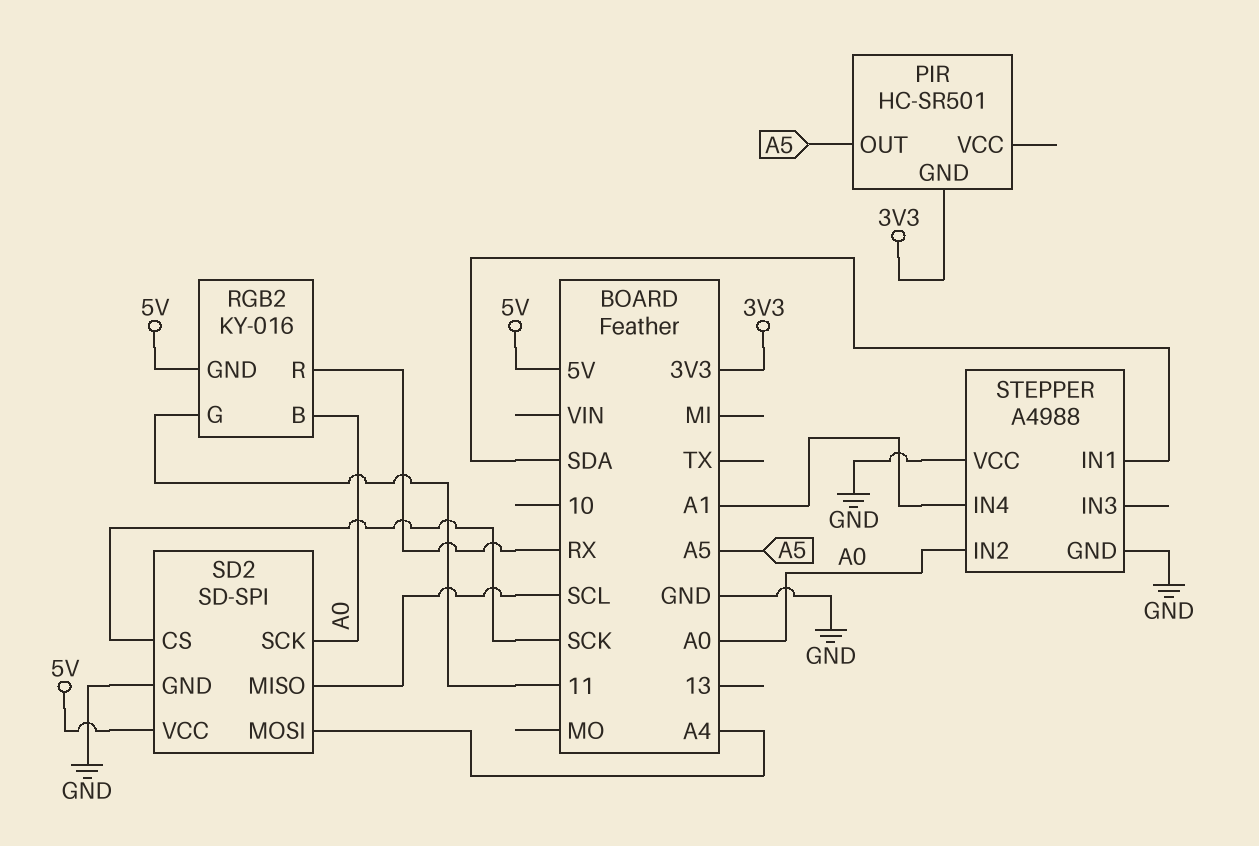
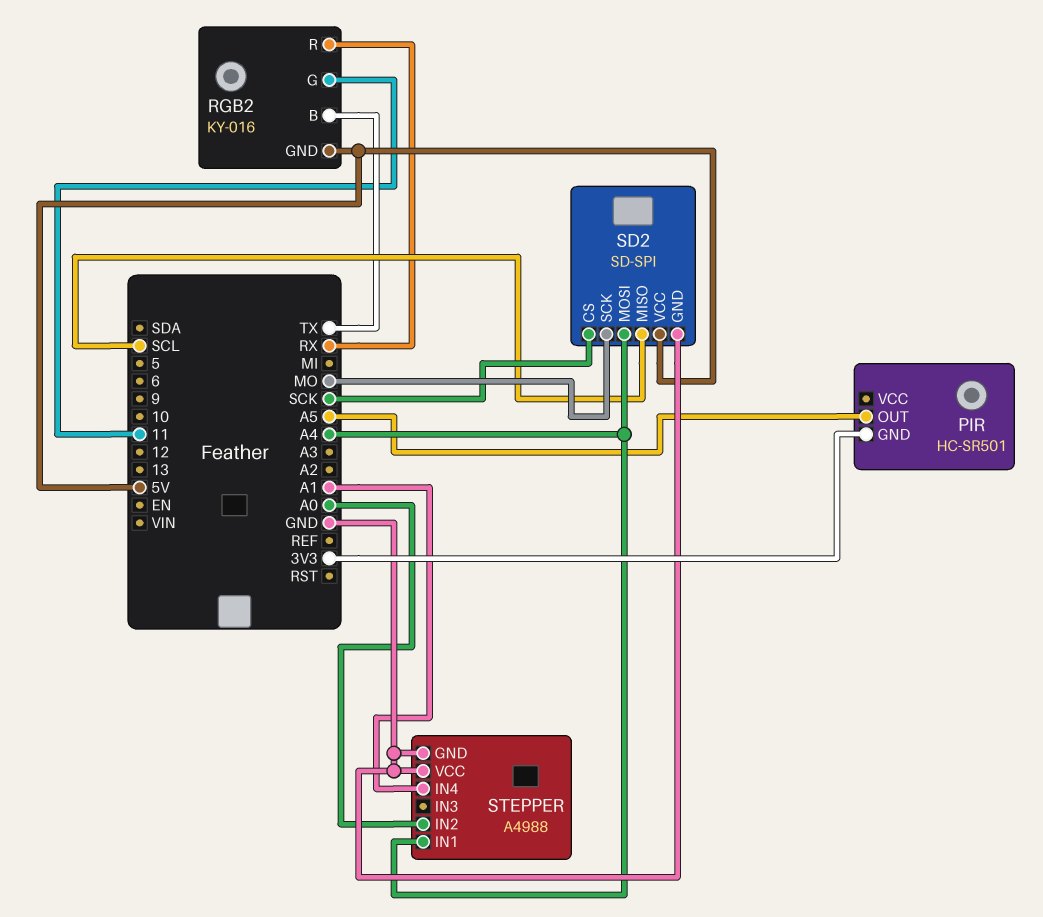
RGB2 pin B: A0 -> TX
SD2 pin SCK: A0 -> MO
STEPPER pin IN1: SDA -> A4

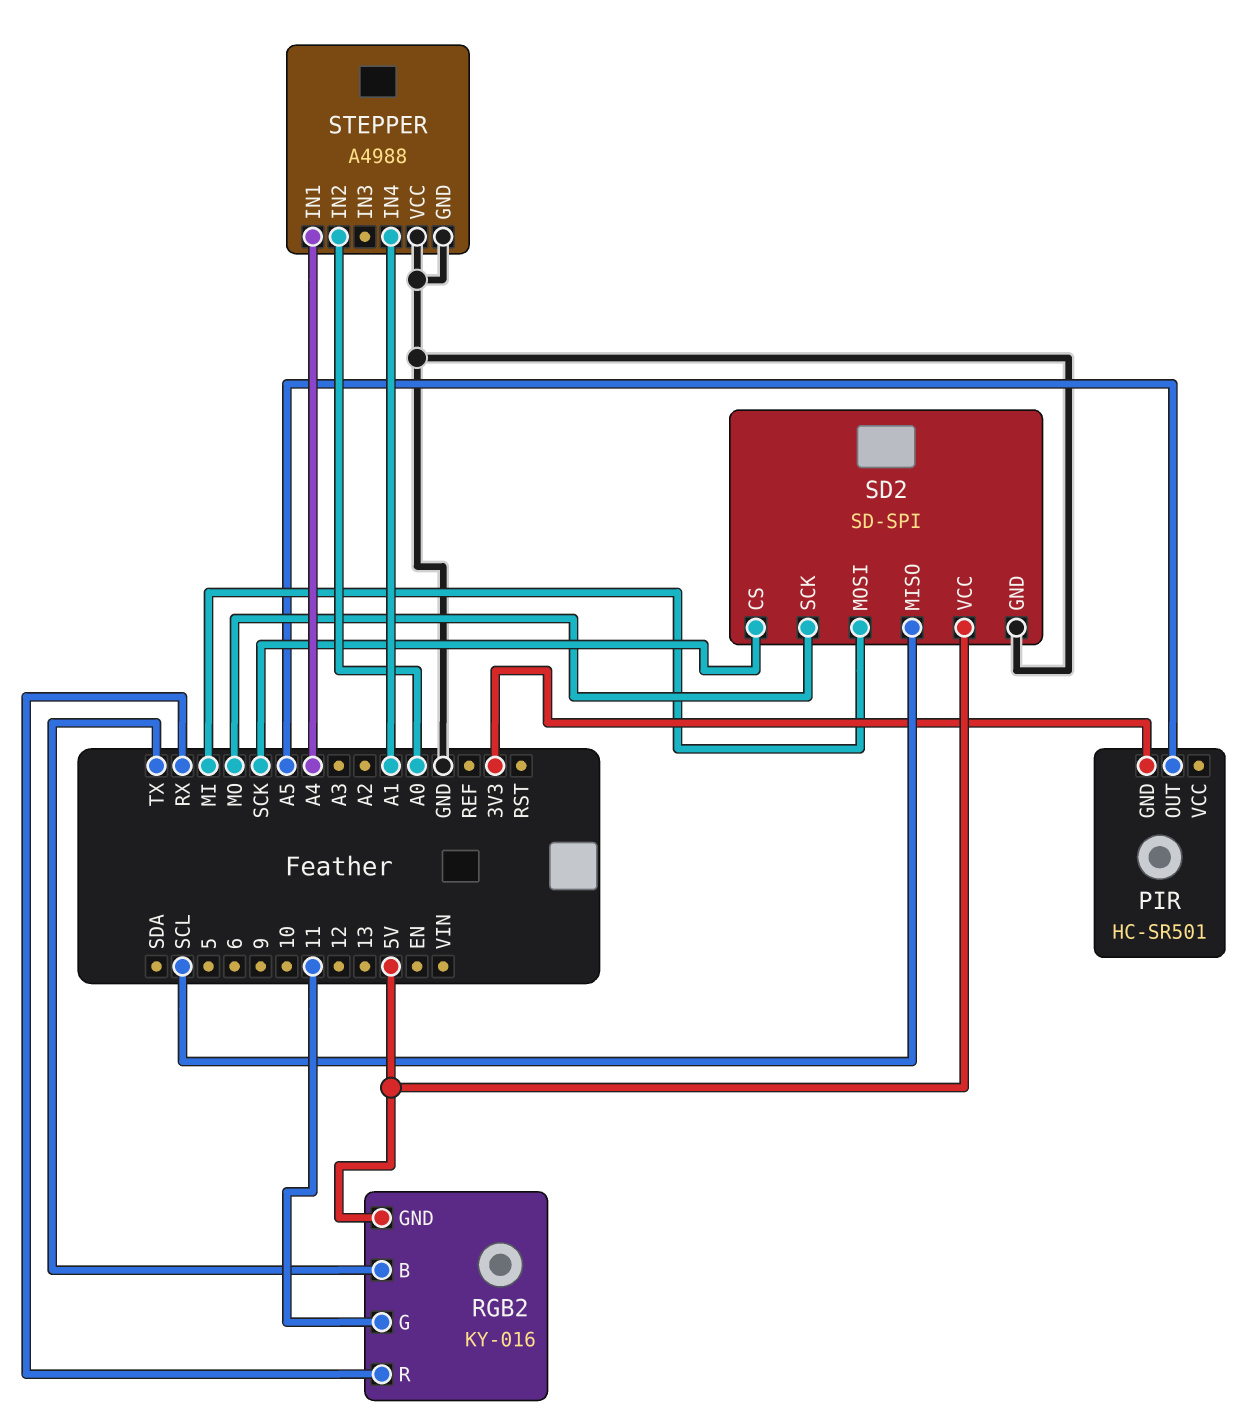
SD2 pin MOSI: A4 -> MI

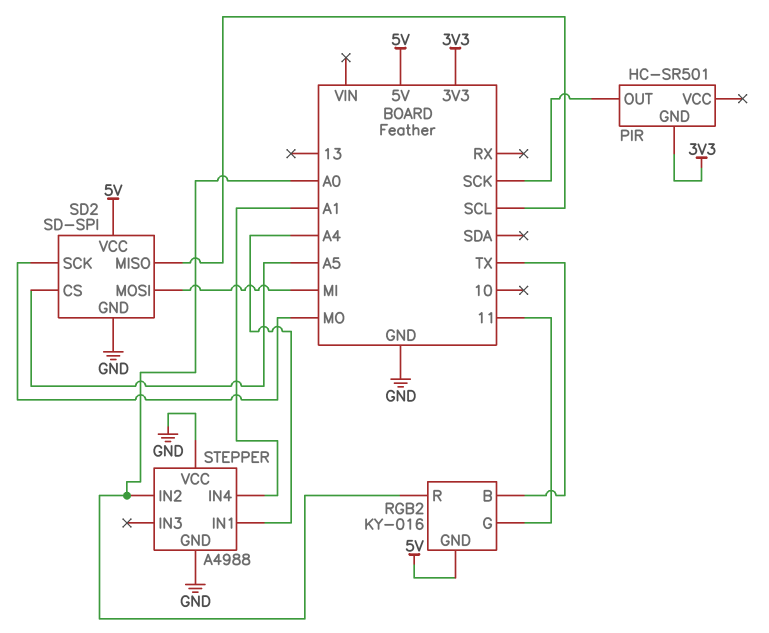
PIR pin OUT: A5 -> SCK
RGB2 pin R: RX -> A0
SD2 pin CS: SCK -> A5

